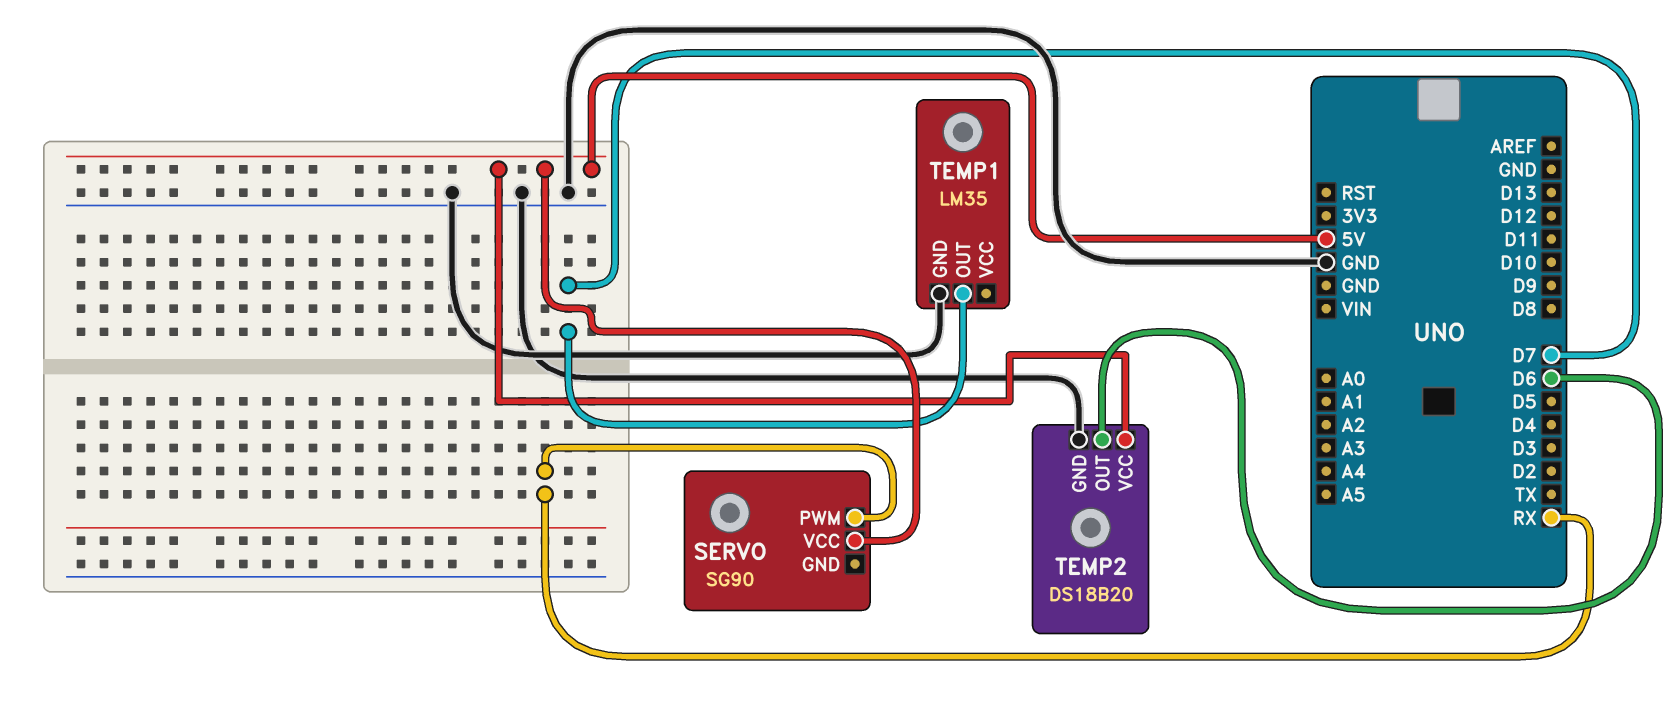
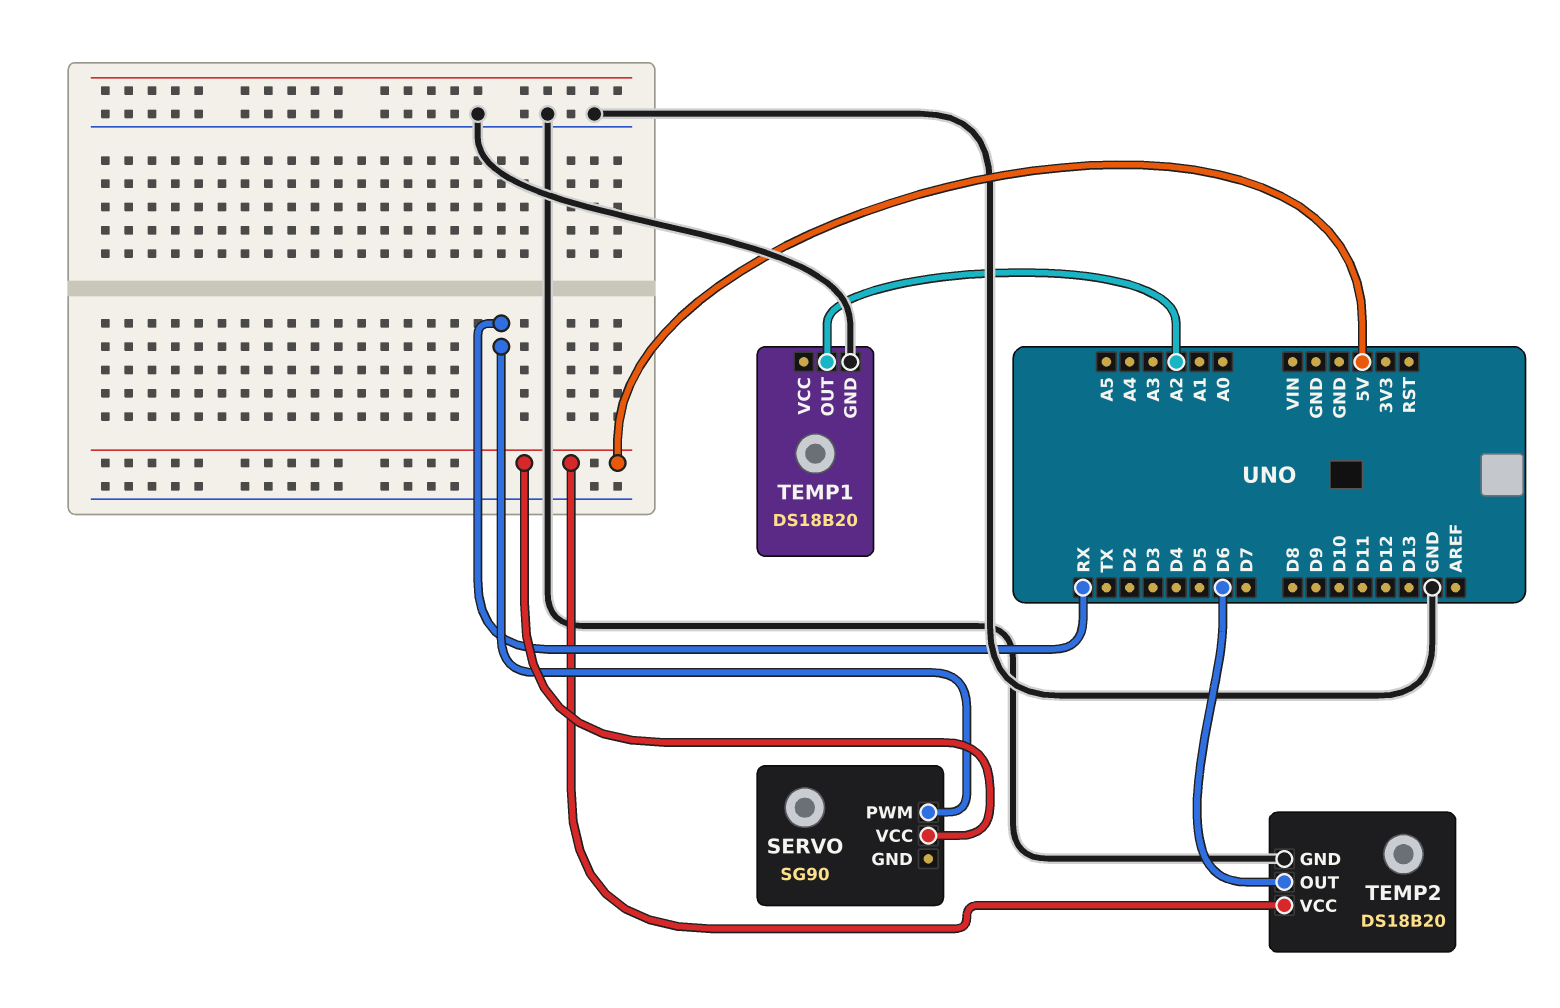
TEMP1: LM35 -> DS18B20
TEMP1 pin OUT: D7 -> A2

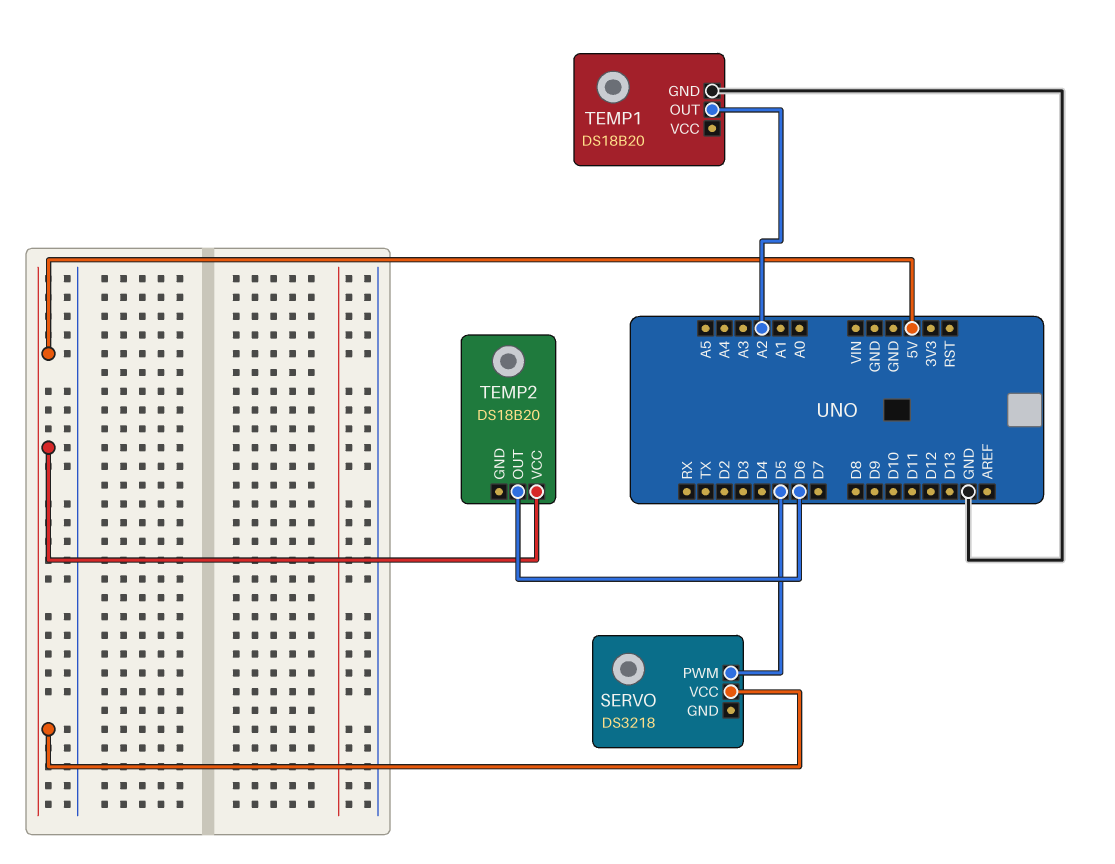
SERVO: SG90 -> DS3218
SERVO pin PWM: RX -> D5
TEMP2 pin GND: GND -> none

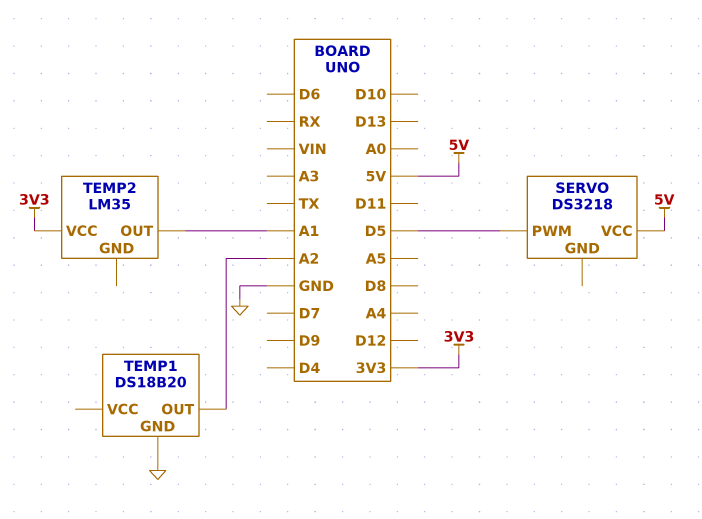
TEMP2: DS18B20 -> LM35
TEMP2 pin OUT: D6 -> A1
TEMP2 pin VCC: 5V -> 3V3

